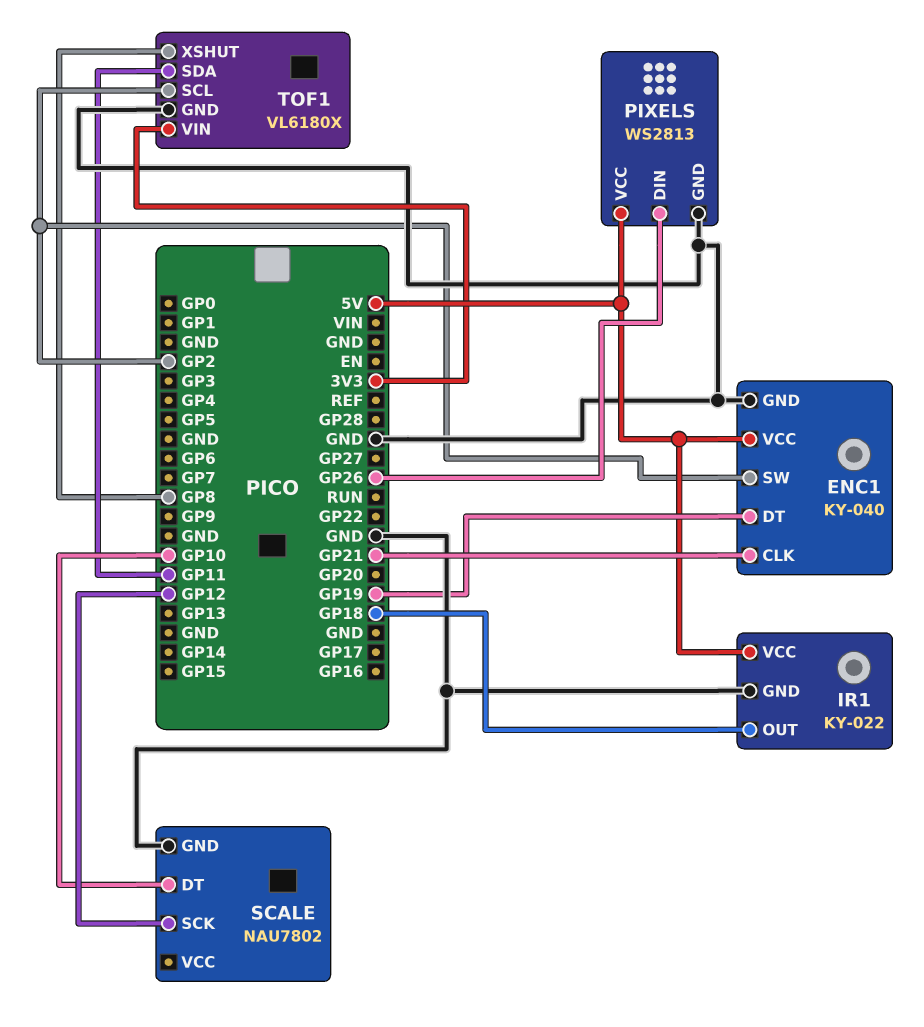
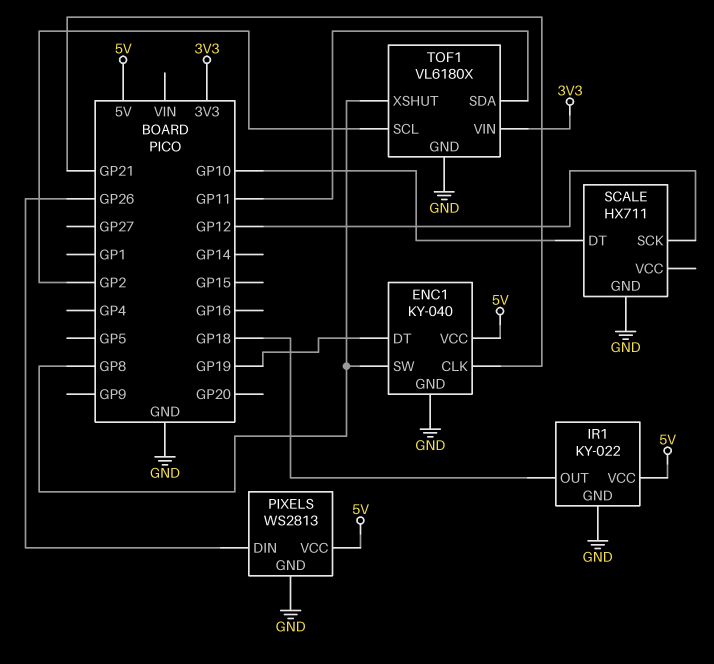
ENC1 pin SW: GP2 -> GP8
SCALE: NAU7802 -> HX711

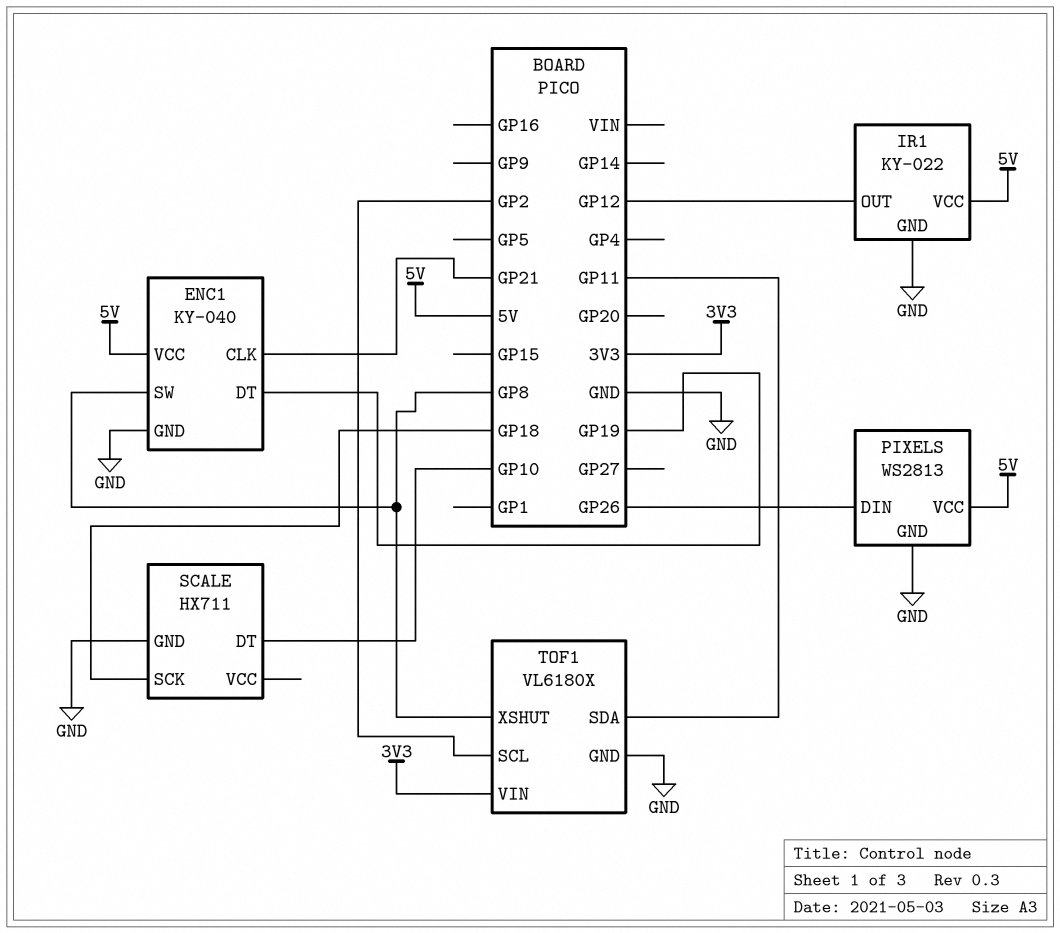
IR1 pin OUT: GP18 -> GP12
SCALE pin SCK: GP12 -> GP18

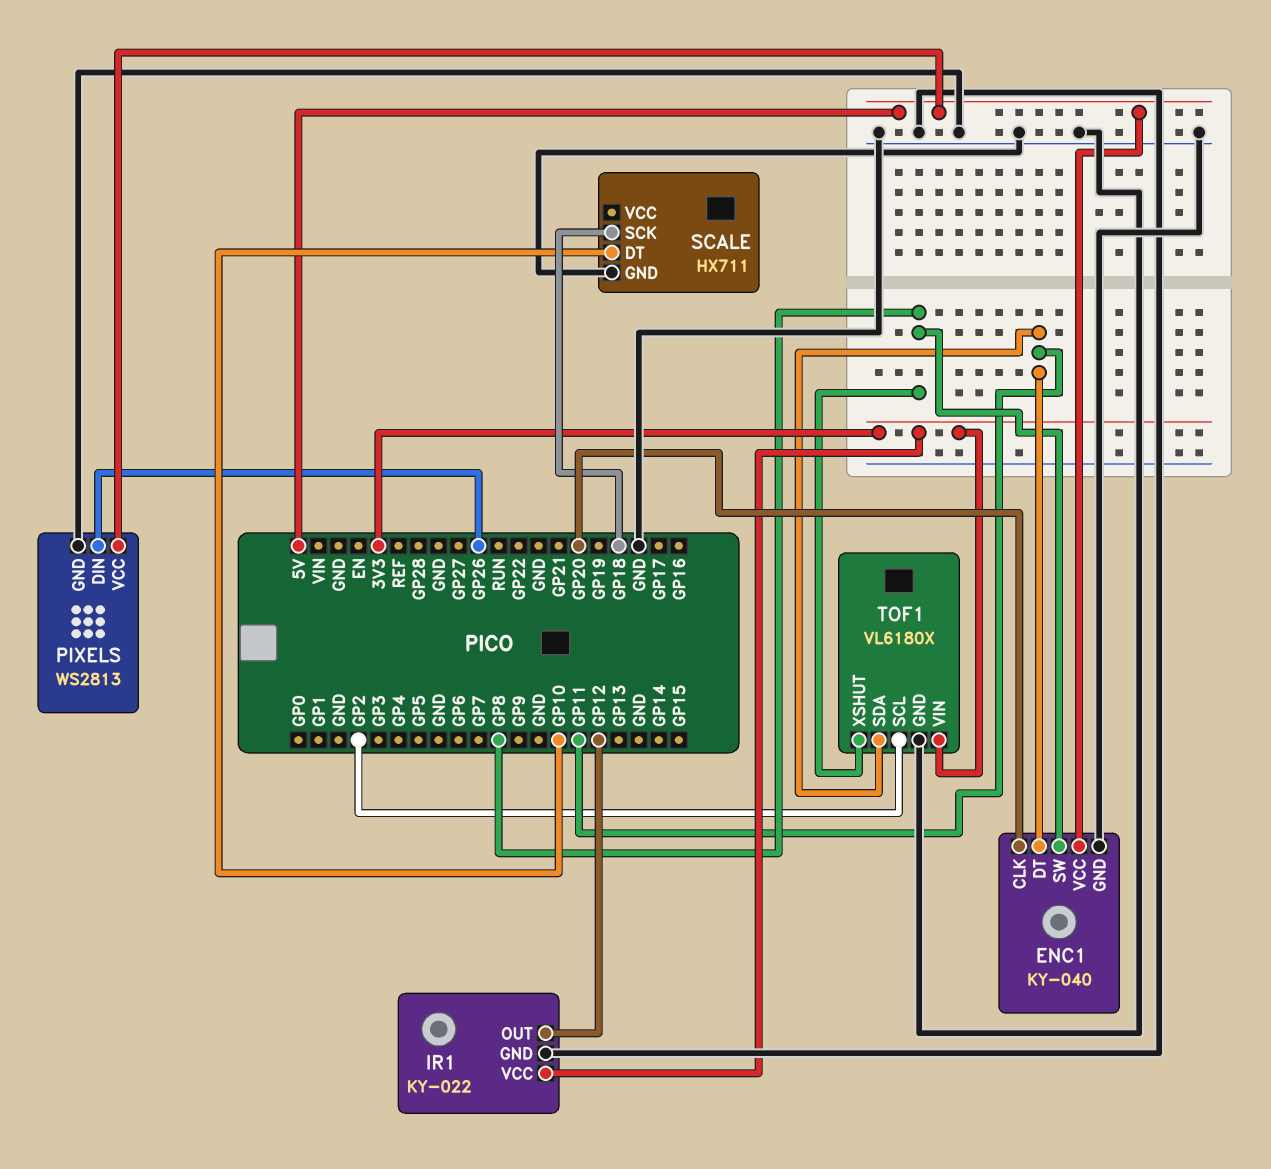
ENC1 pin CLK: GP21 -> GP20
ENC1 pin DT: GP19 -> GP11
IR1 pin VCC: 5V -> 3V3

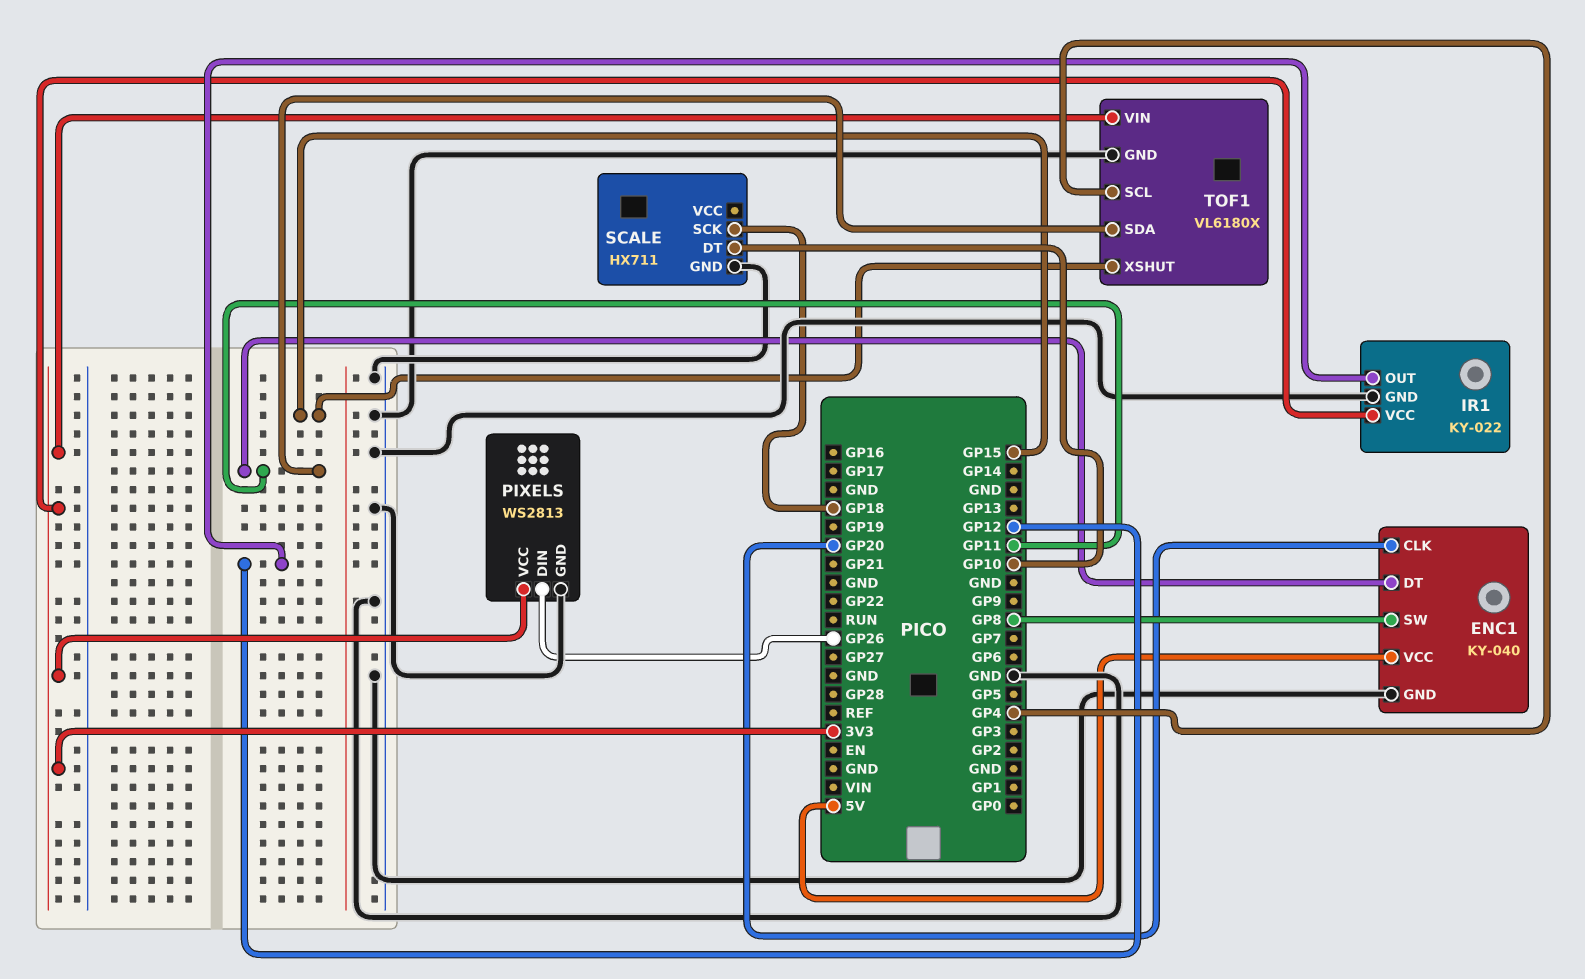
PIXELS pin VCC: 5V -> 3V3
TOF1 pin SCL: GP2 -> GP4
TOF1 pin XSHUT: GP8 -> GP15

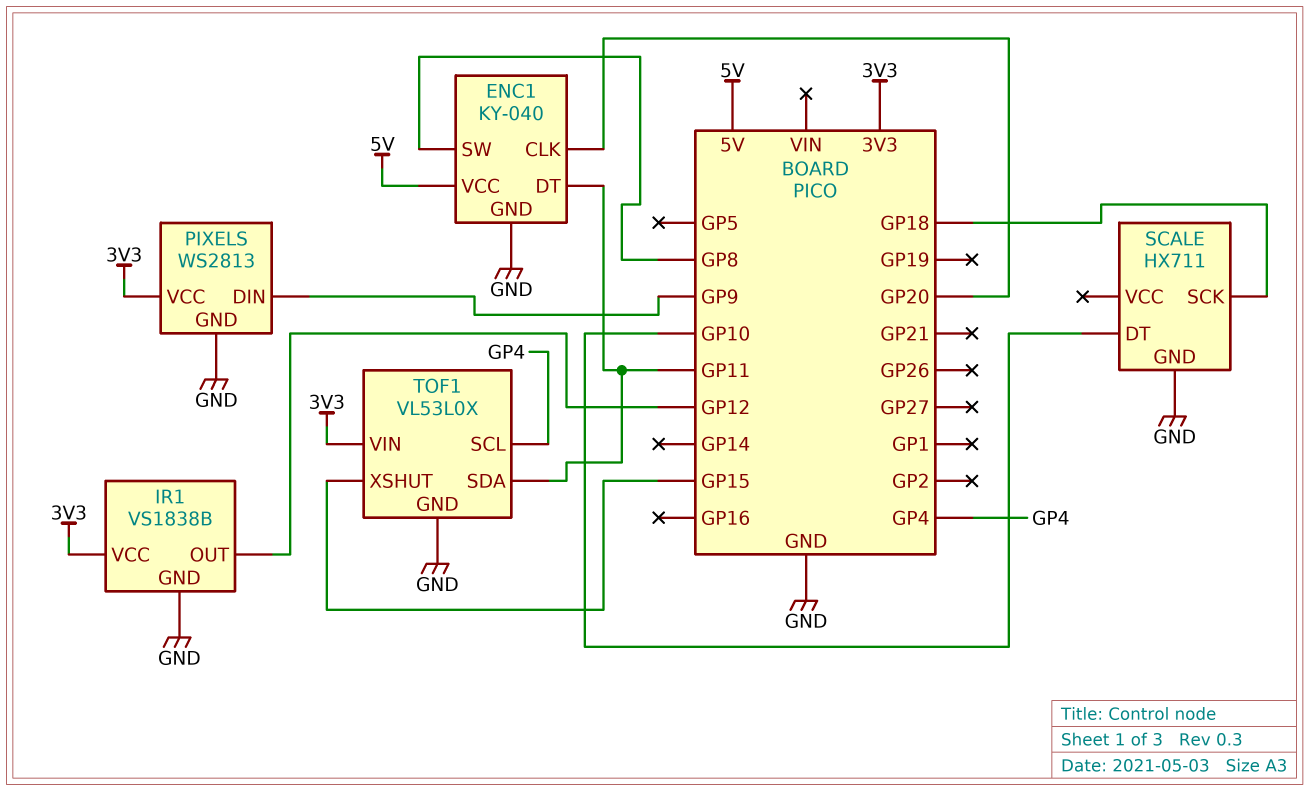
IR1: KY-022 -> VS1838B
PIXELS pin DIN: GP26 -> GP9
TOF1: VL6180X -> VL53L0X

